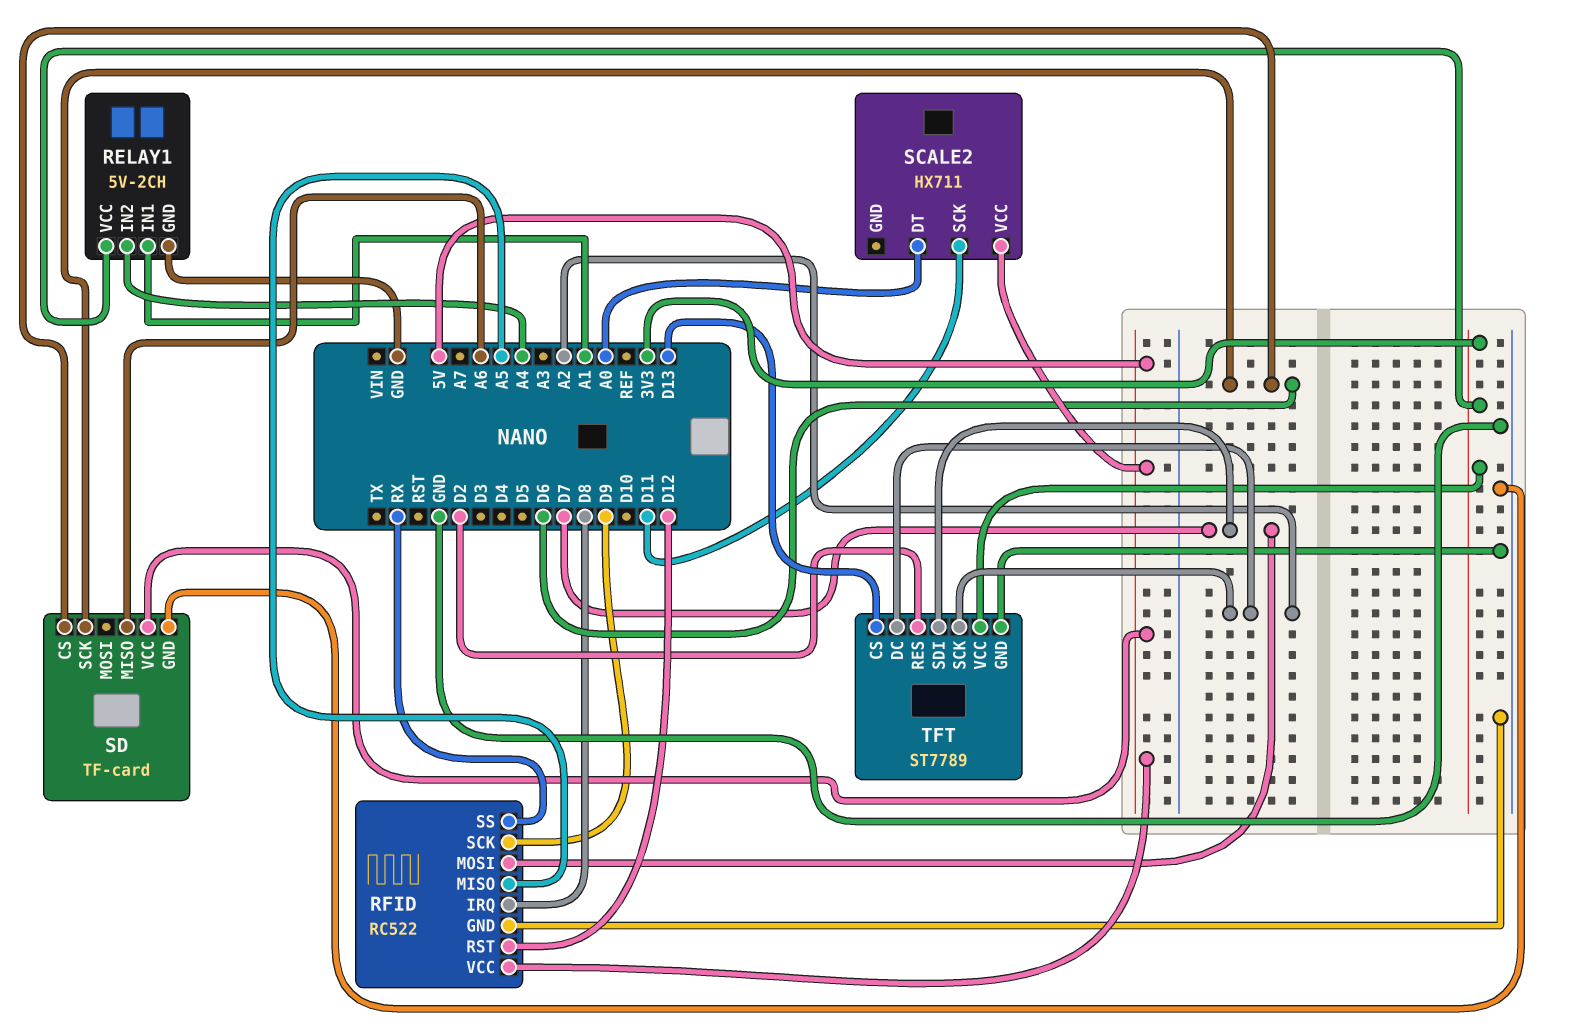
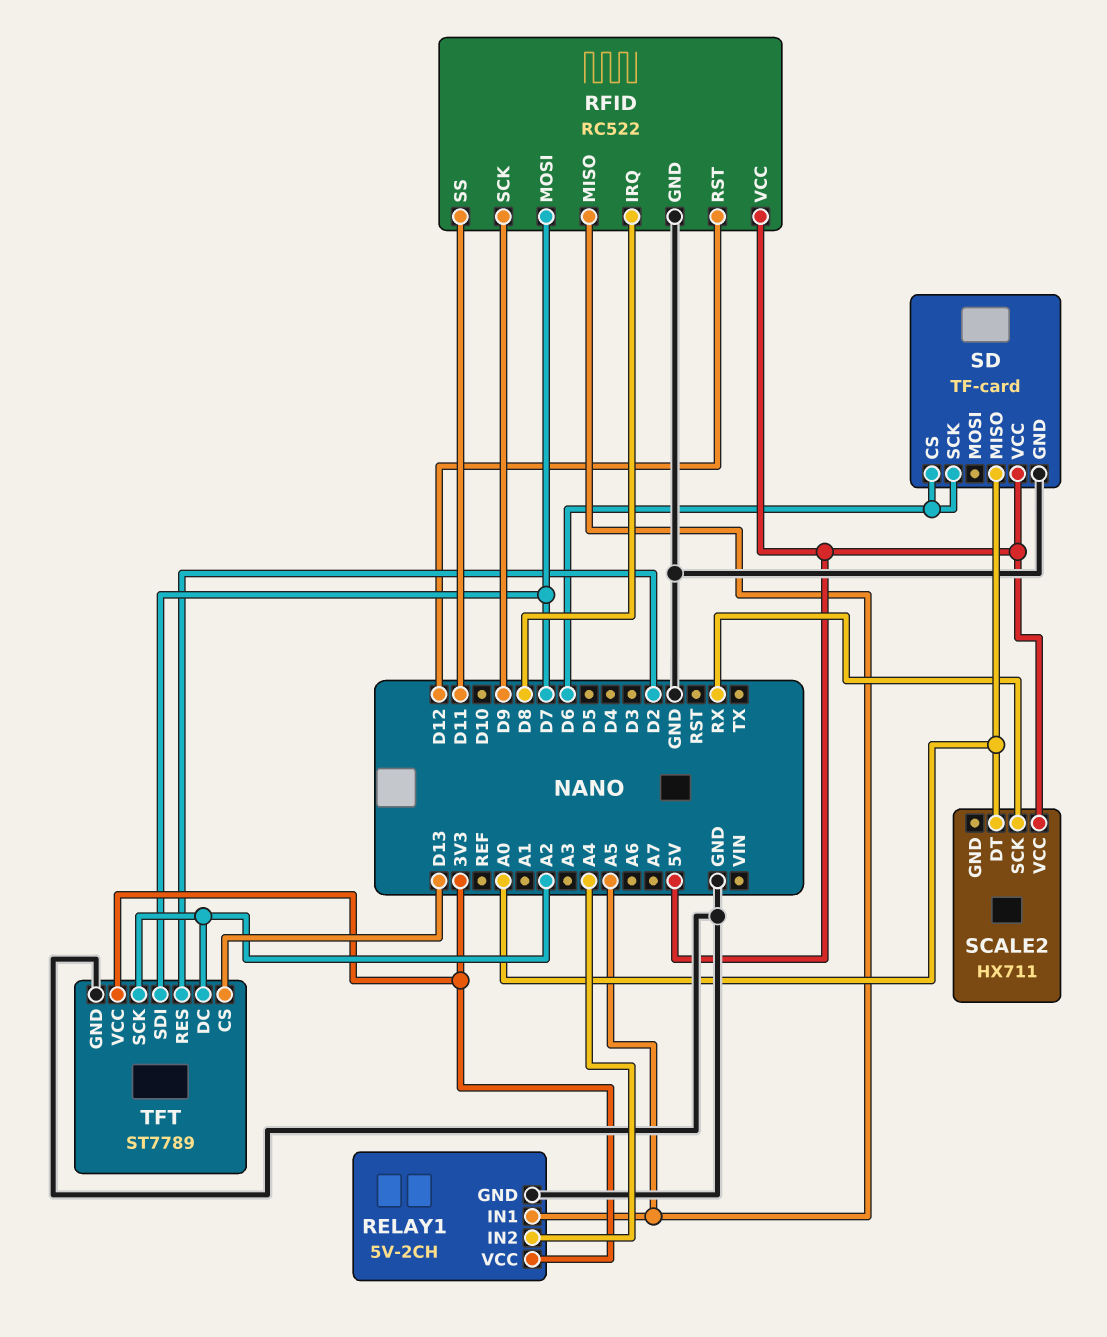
RELAY1 pin IN1: A1 -> A5
RFID pin SS: RX -> D11
SCALE2 pin SCK: D11 -> RX
SD pin MISO: A6 -> A0

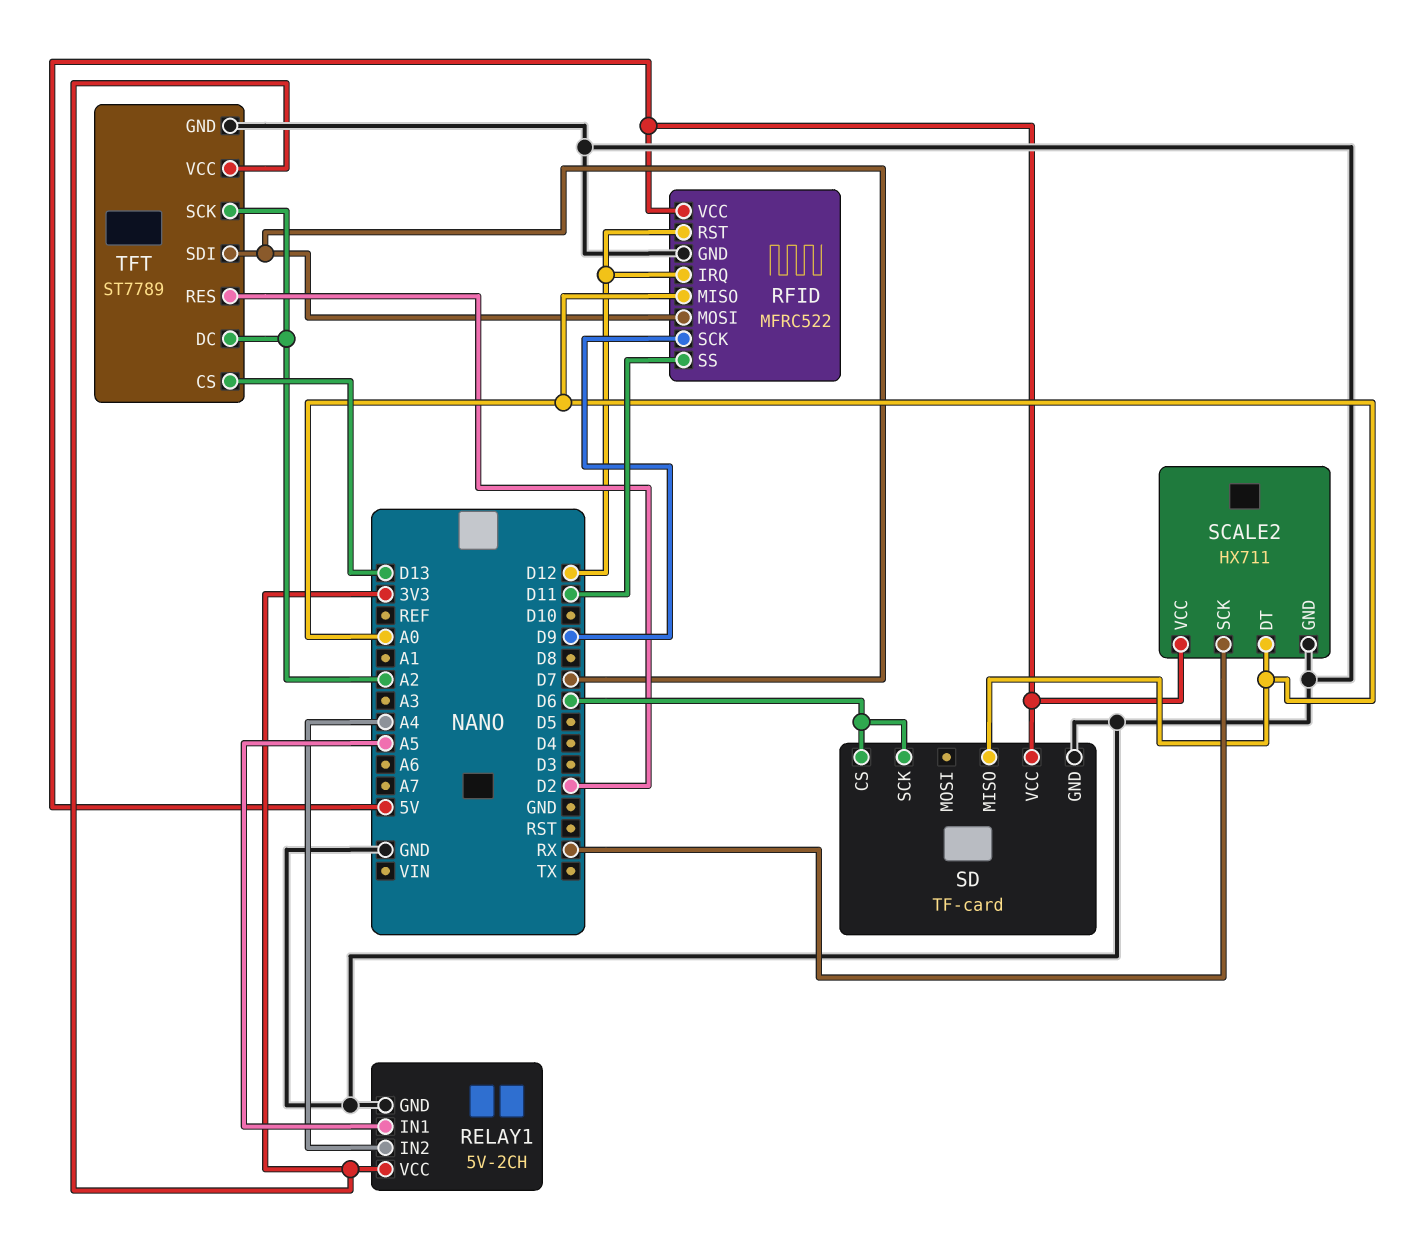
RFID: RC522 -> MFRC522
RFID pin IRQ: D8 -> D12
RFID pin MISO: A5 -> A0
SCALE2 pin GND: none -> GND

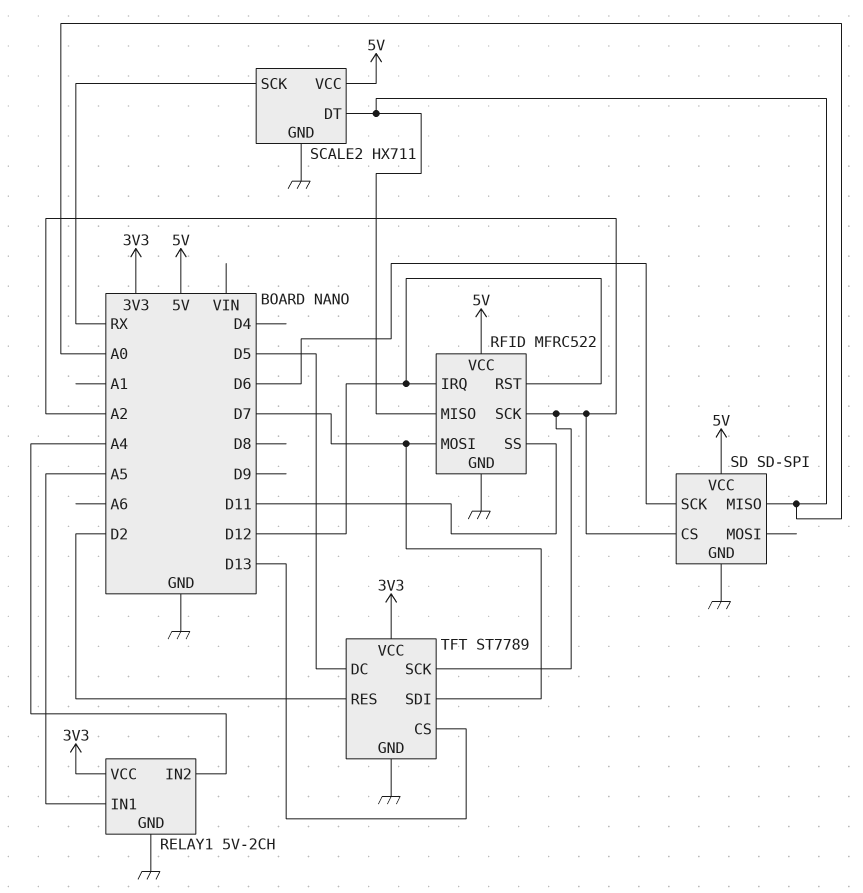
RFID pin SCK: D9 -> A2
SD: TF-card -> SD-SPI
SD pin CS: D6 -> A2
TFT pin DC: A2 -> D5

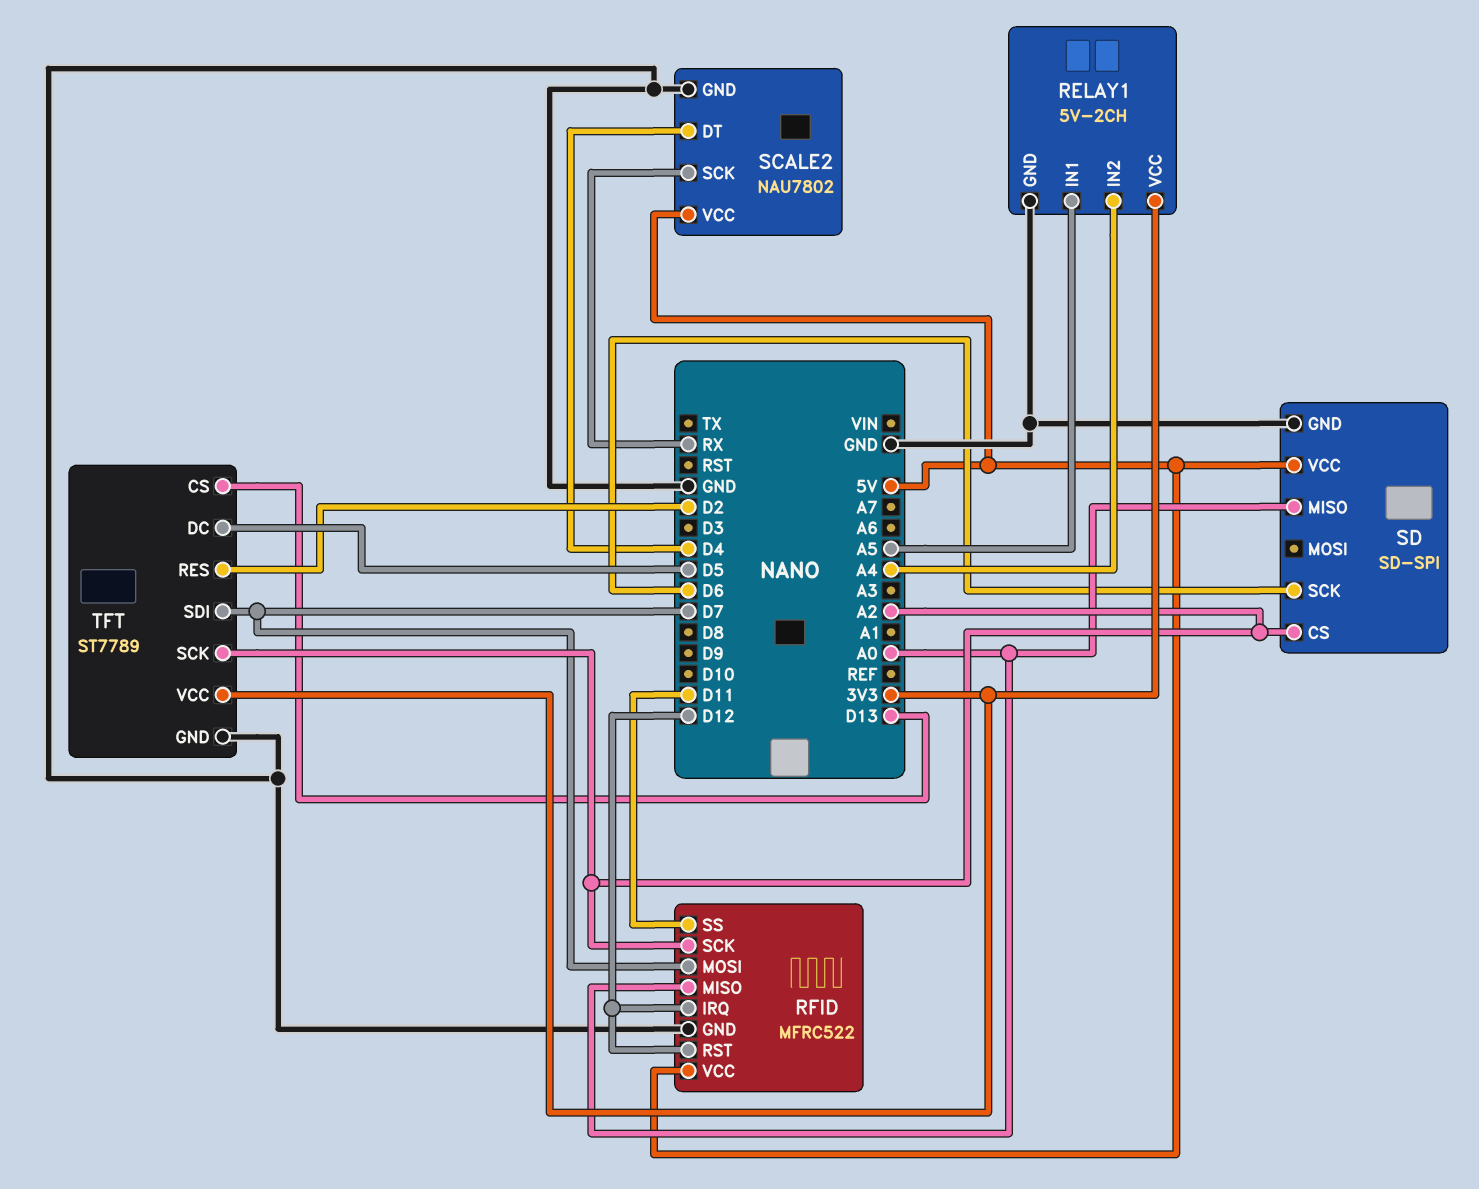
SCALE2: HX711 -> NAU7802
SCALE2 pin DT: A0 -> D4

